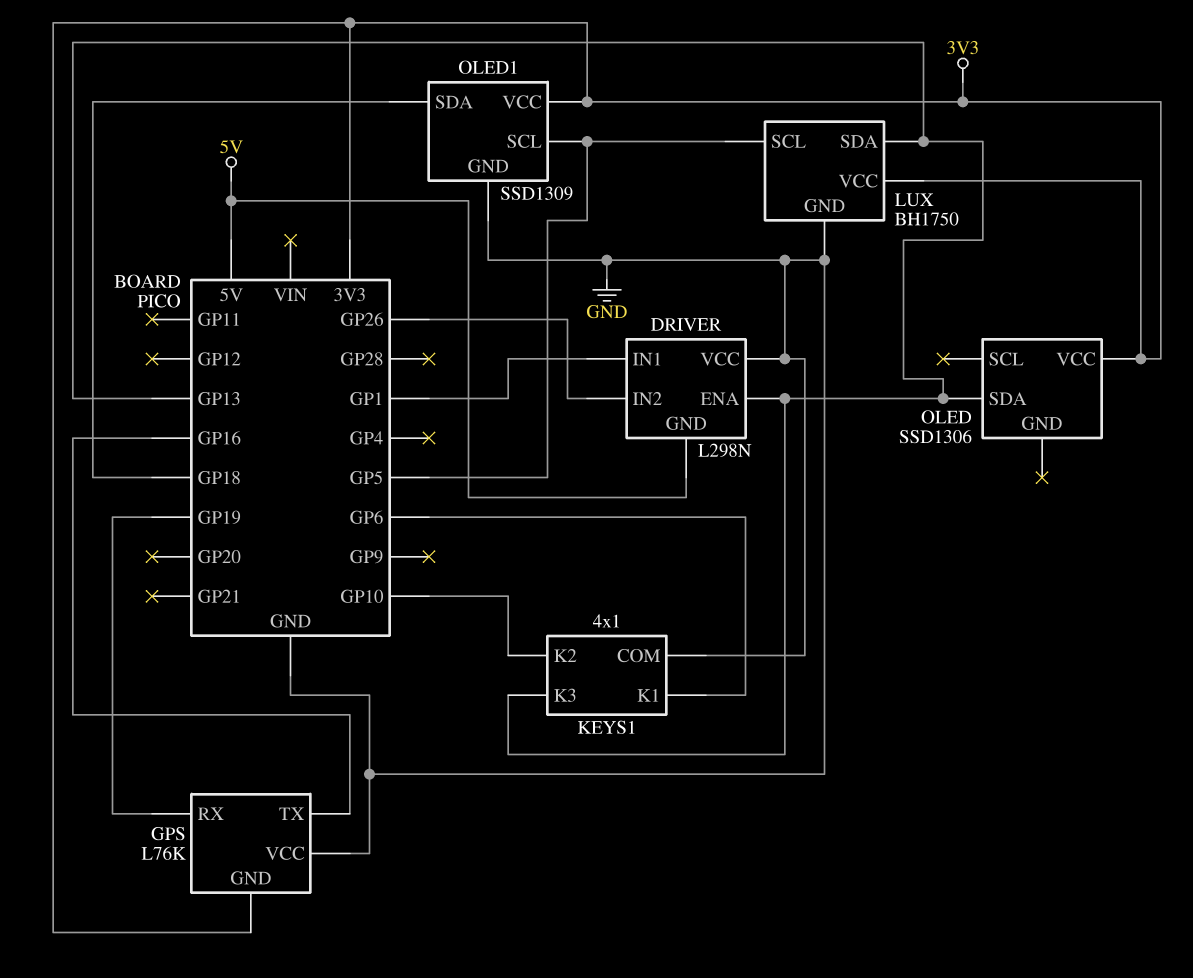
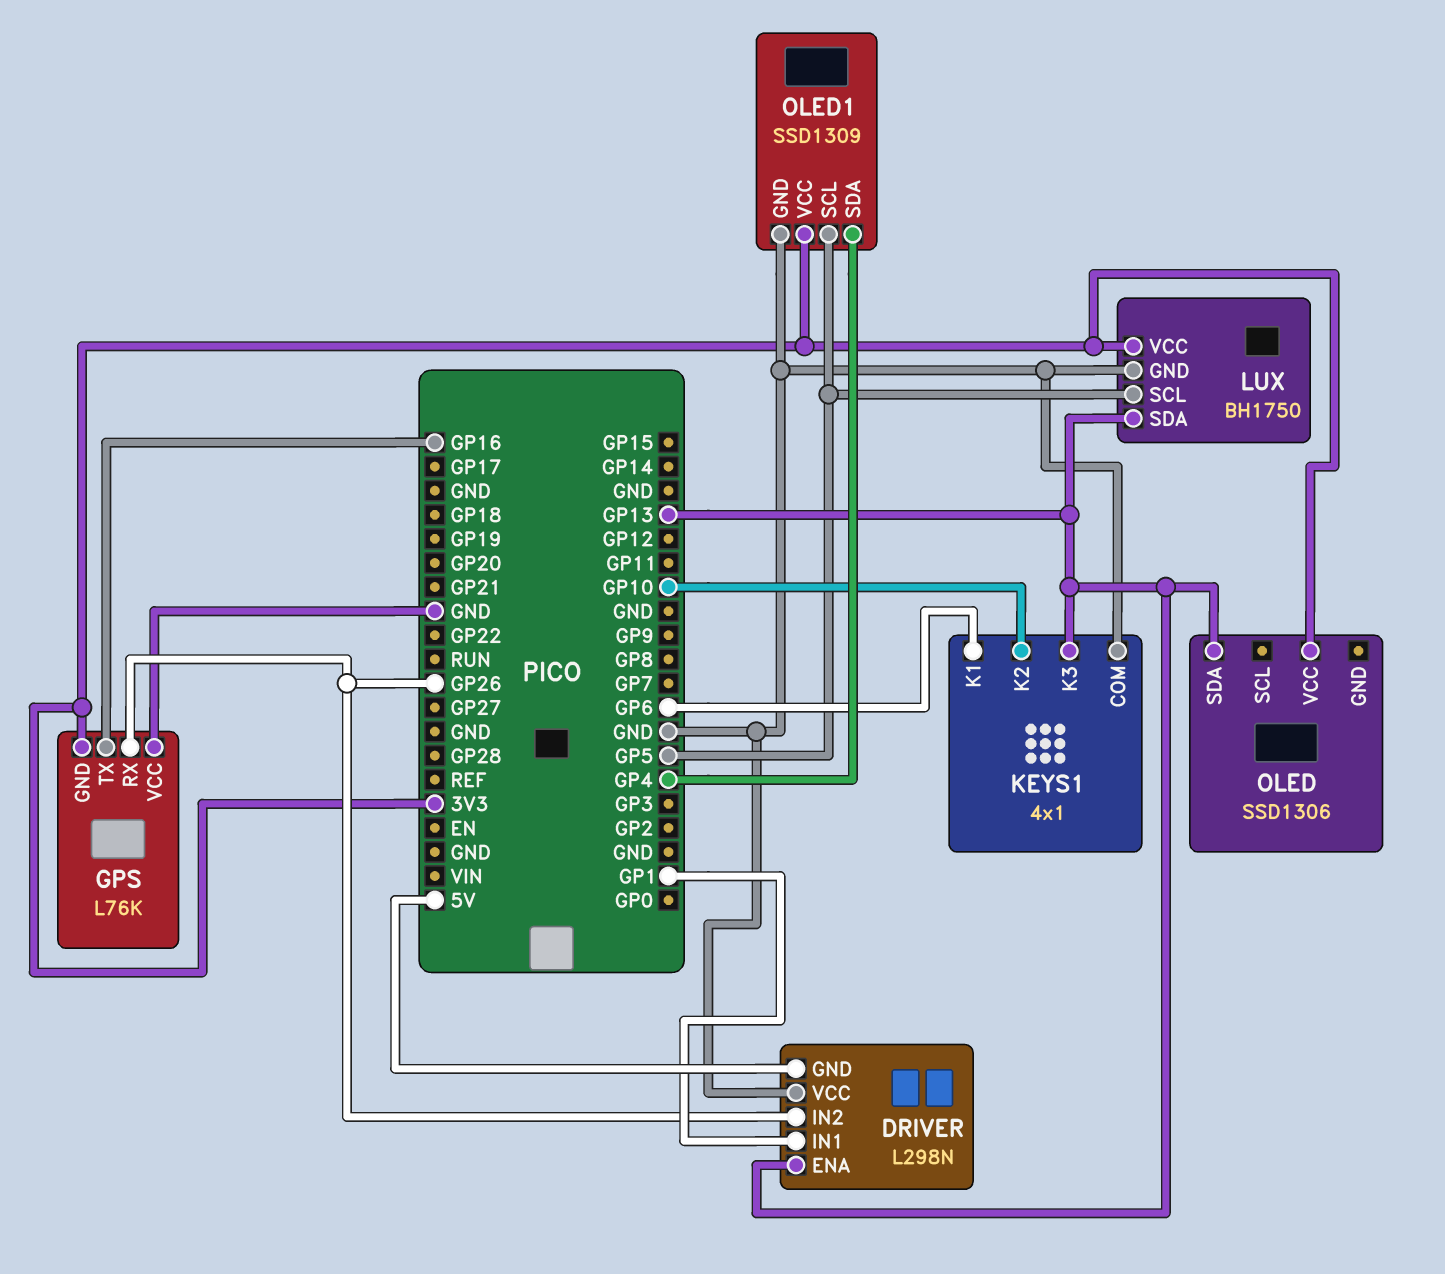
GPS pin RX: GP19 -> GP26
OLED1 pin SDA: GP18 -> GP4

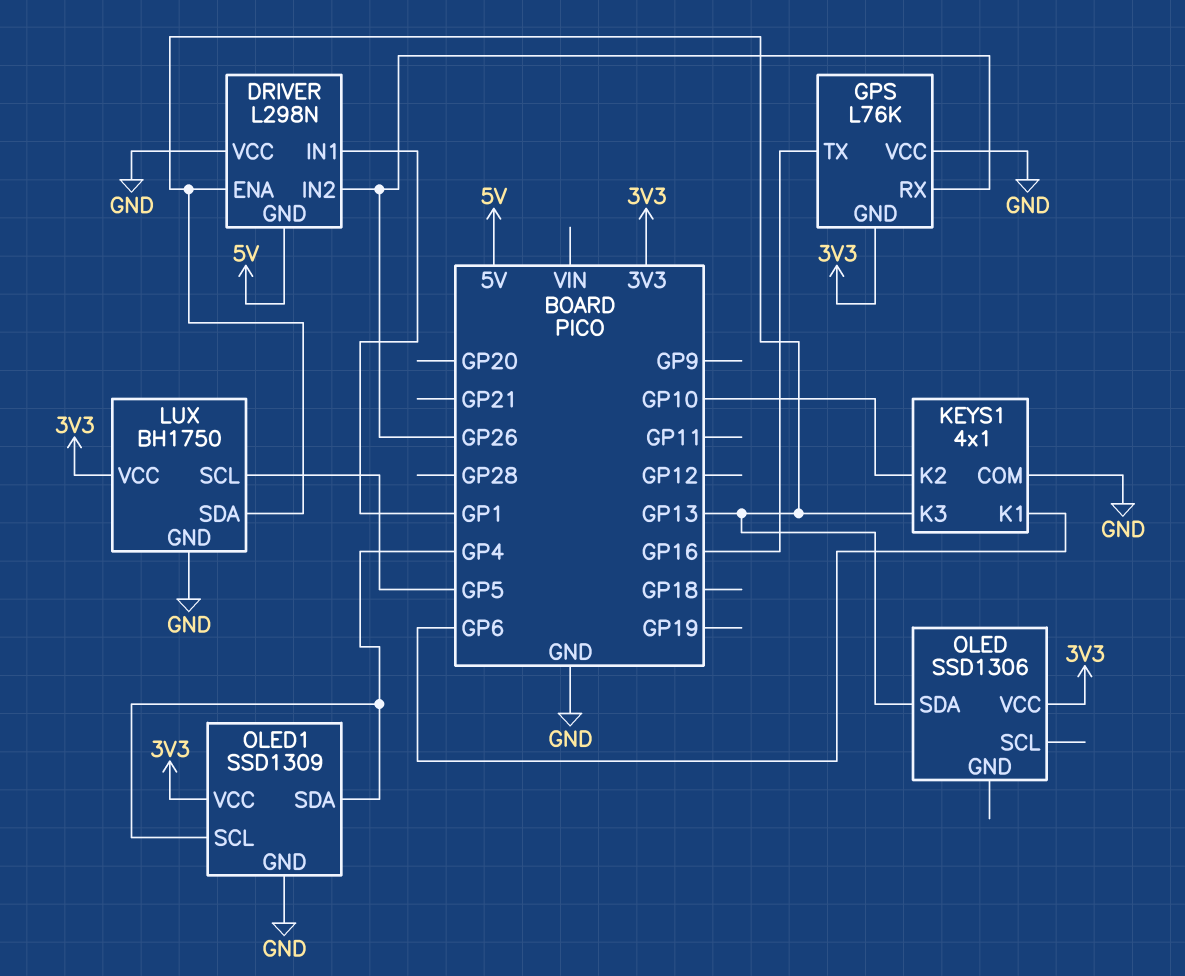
OLED1 pin SCL: GP5 -> GP4

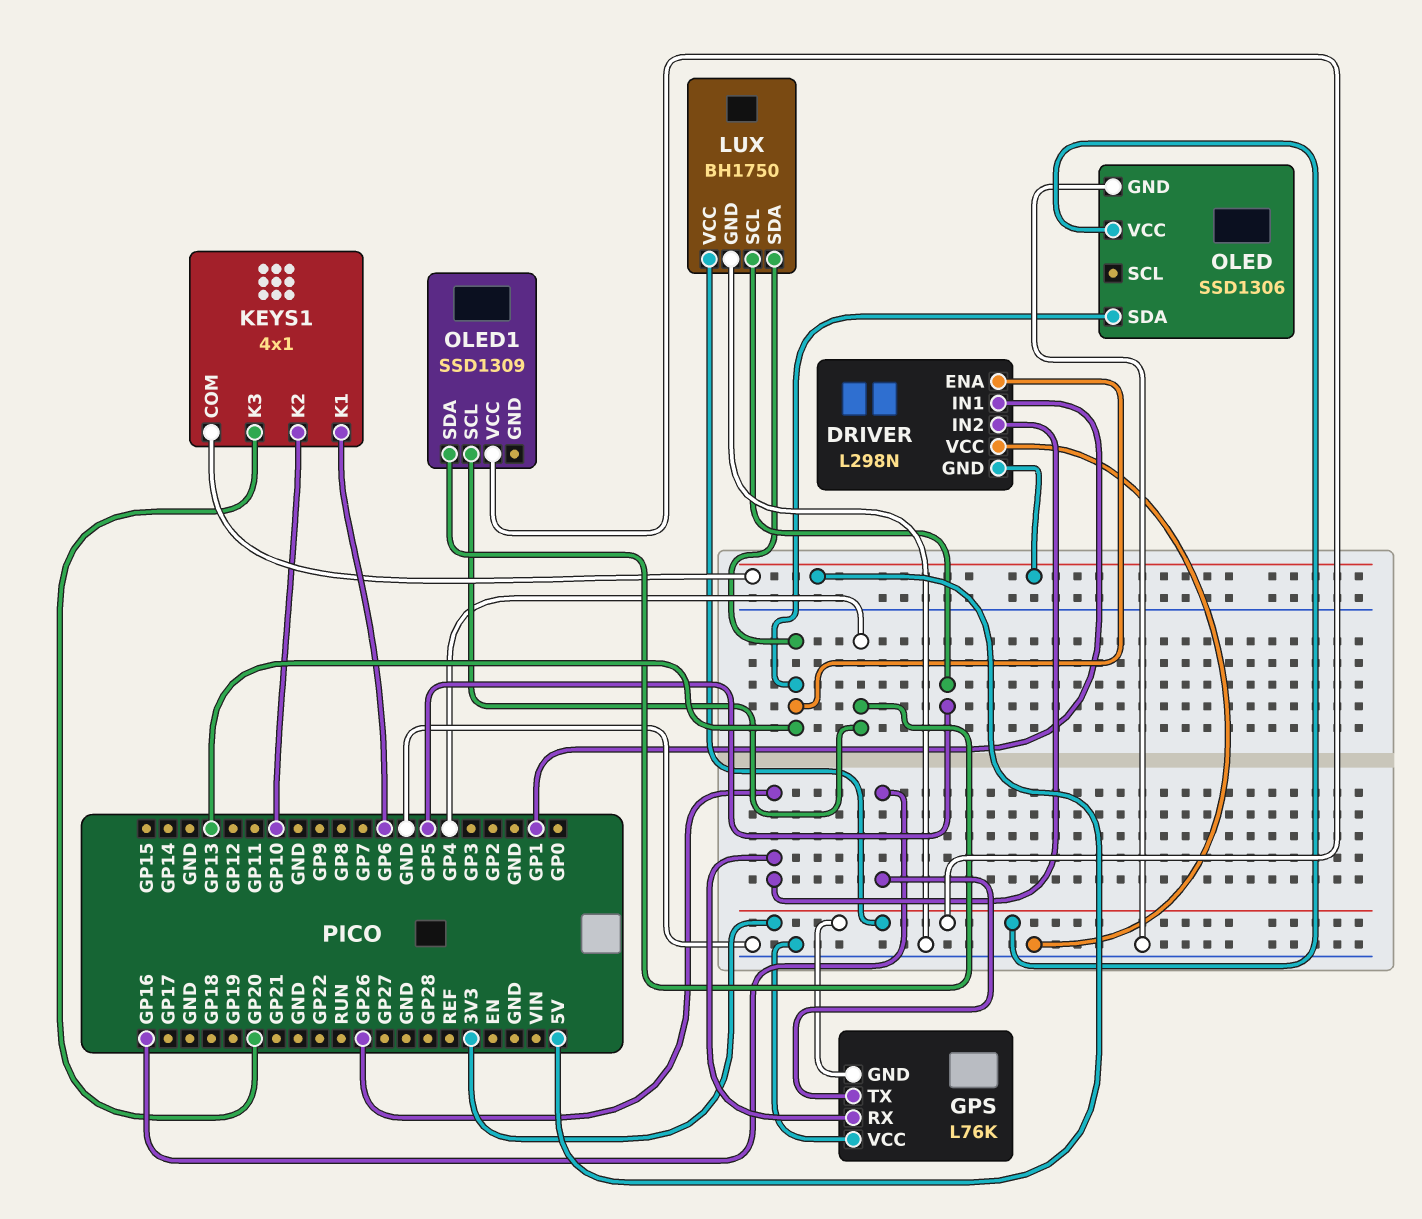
KEYS1 pin COM: GND -> 5V
KEYS1 pin K3: GP13 -> GP20
OLED pin GND: none -> GND
OLED1 pin GND: GND -> none

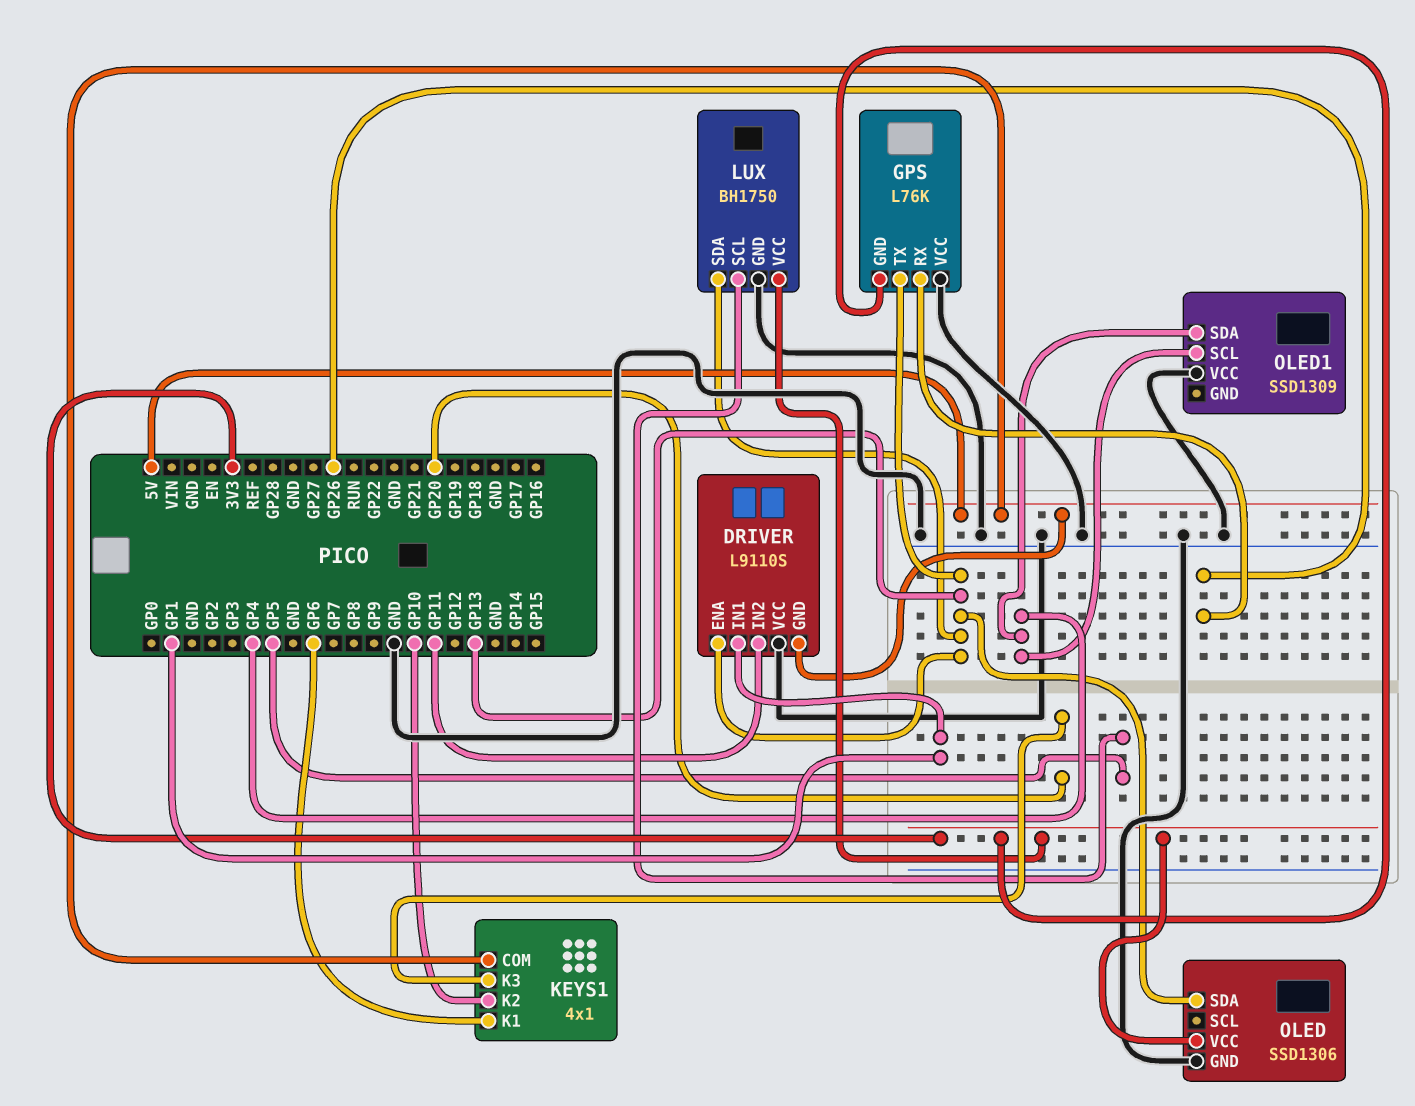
DRIVER: L298N -> L9110S
DRIVER pin IN2: GP26 -> GP11
GPS pin TX: GP16 -> GP13
OLED1 pin VCC: 3V3 -> GND

